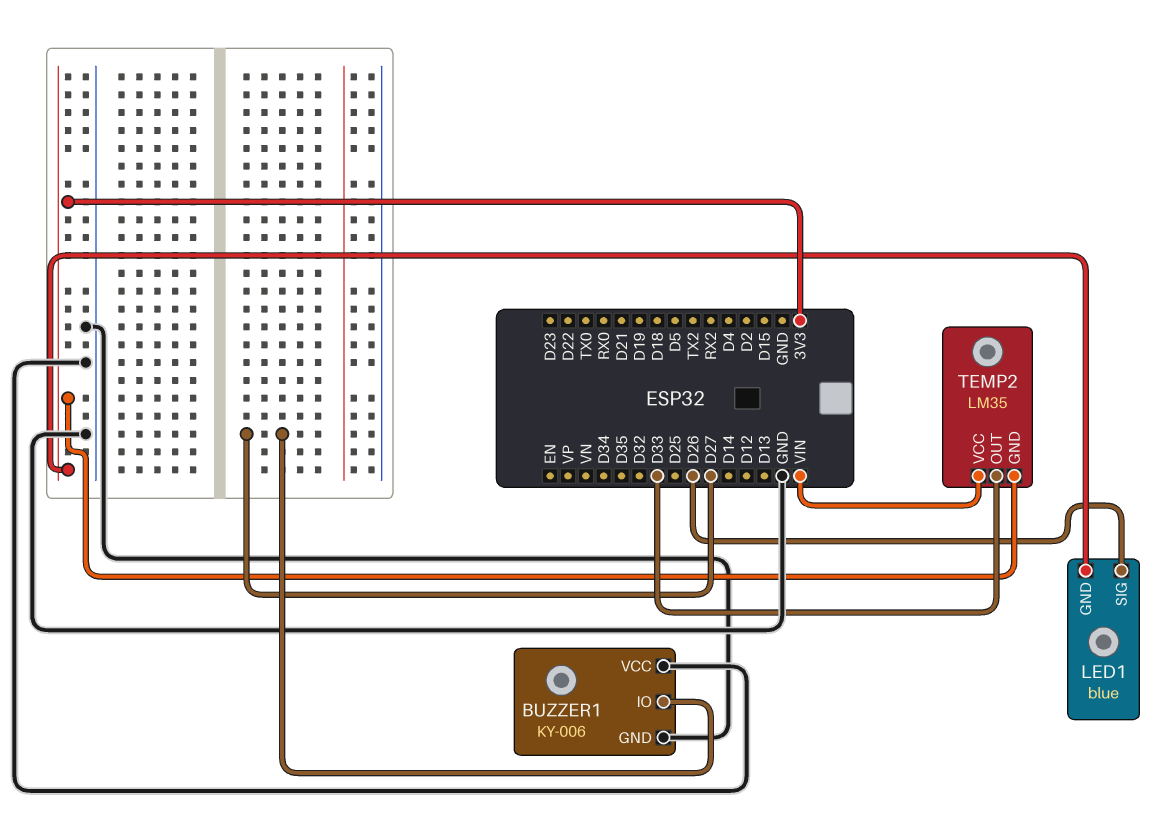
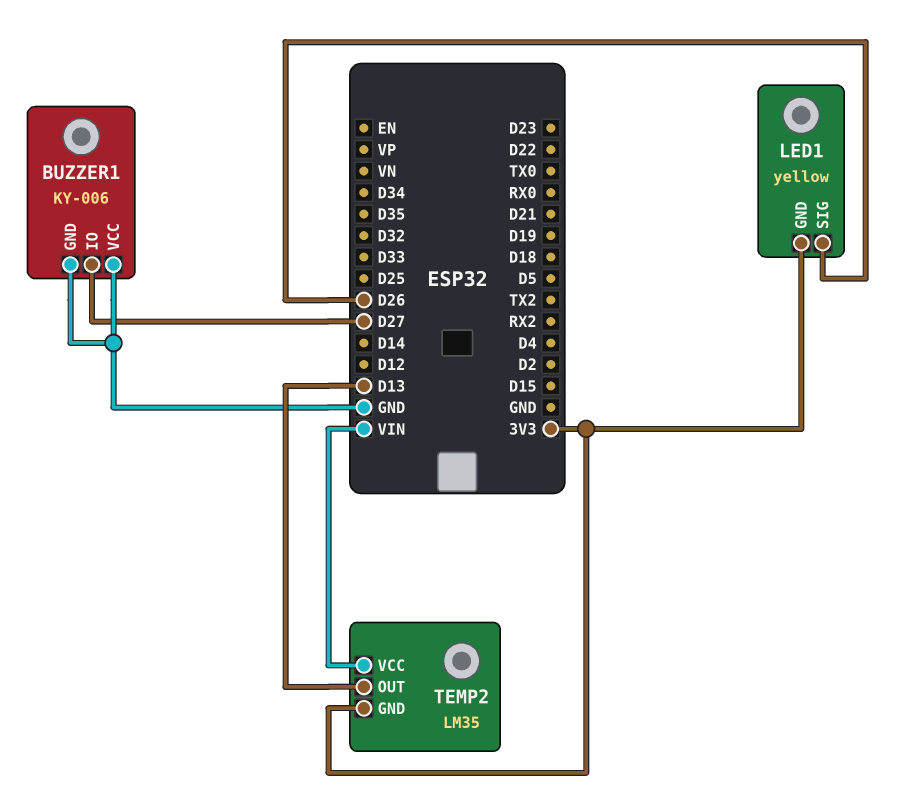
LED1: blue -> yellow
TEMP2 pin OUT: D33 -> D13

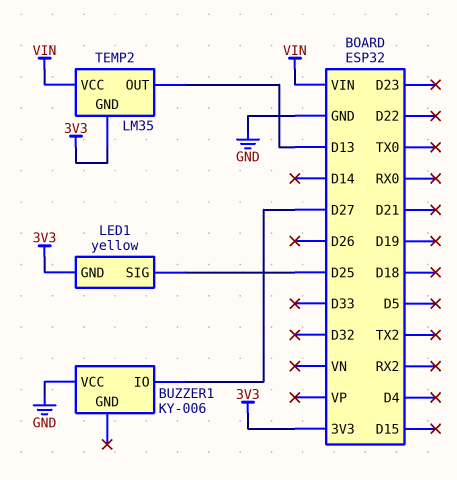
BUZZER1 pin GND: GND -> none
LED1 pin SIG: D26 -> D25

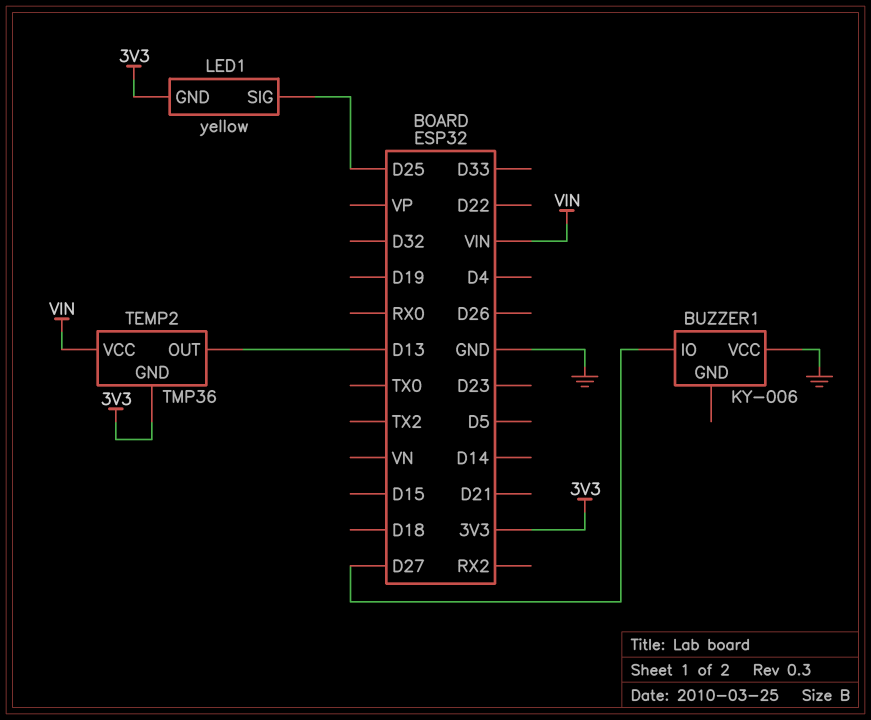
TEMP2: LM35 -> TMP36

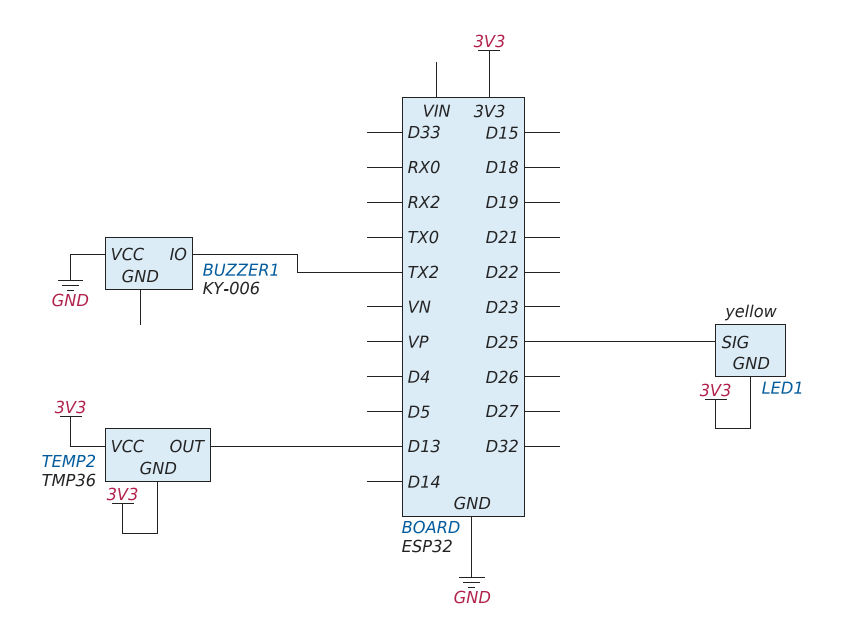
BUZZER1 pin IO: D27 -> TX2
TEMP2 pin VCC: VIN -> 3V3

